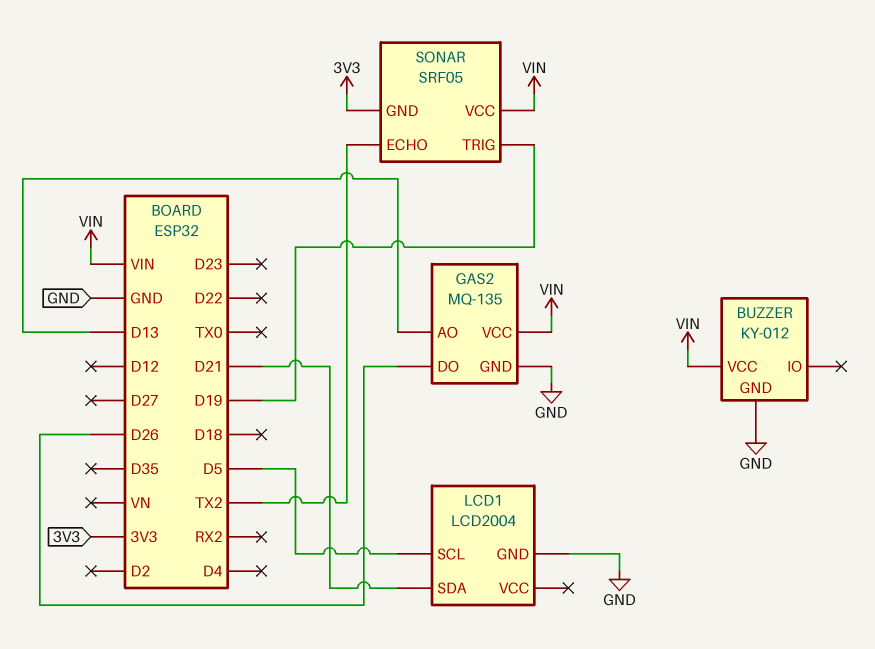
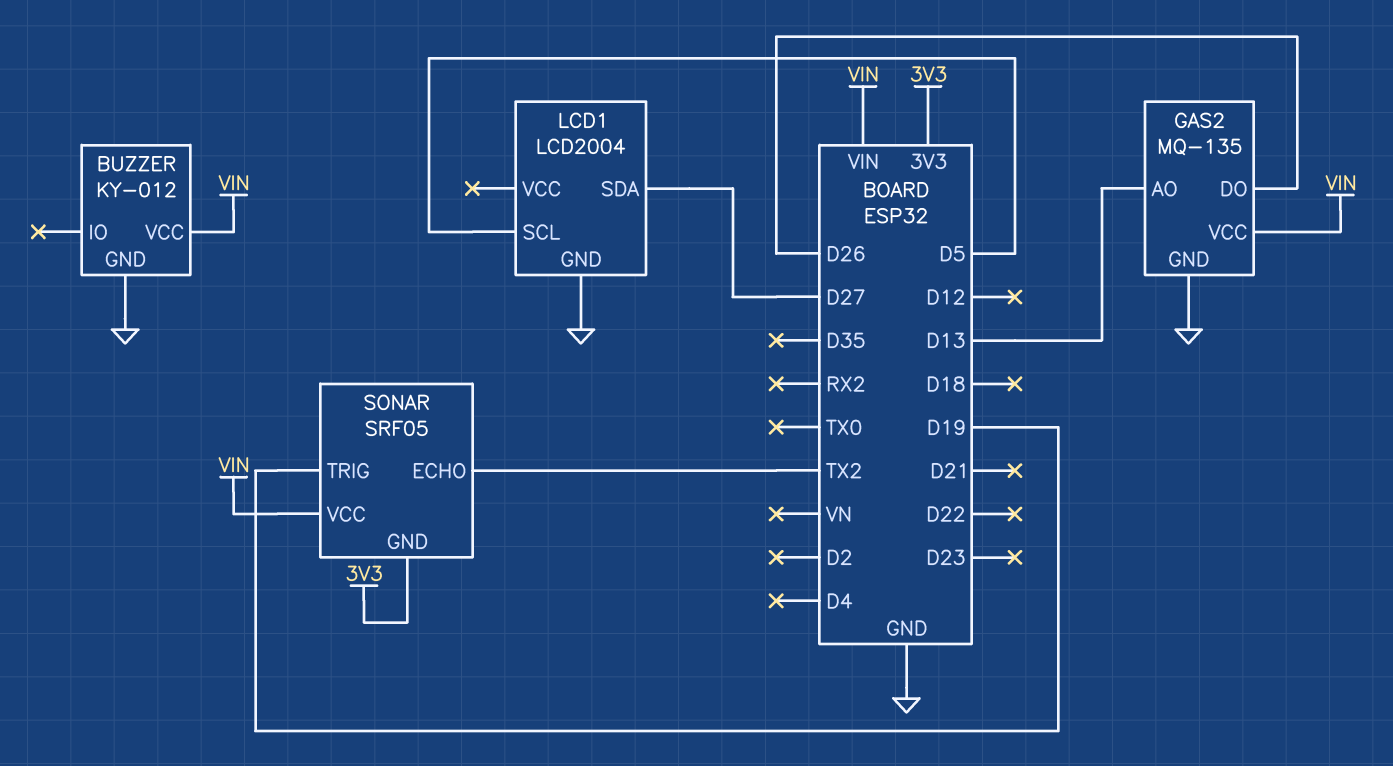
LCD1 pin SDA: D21 -> D27

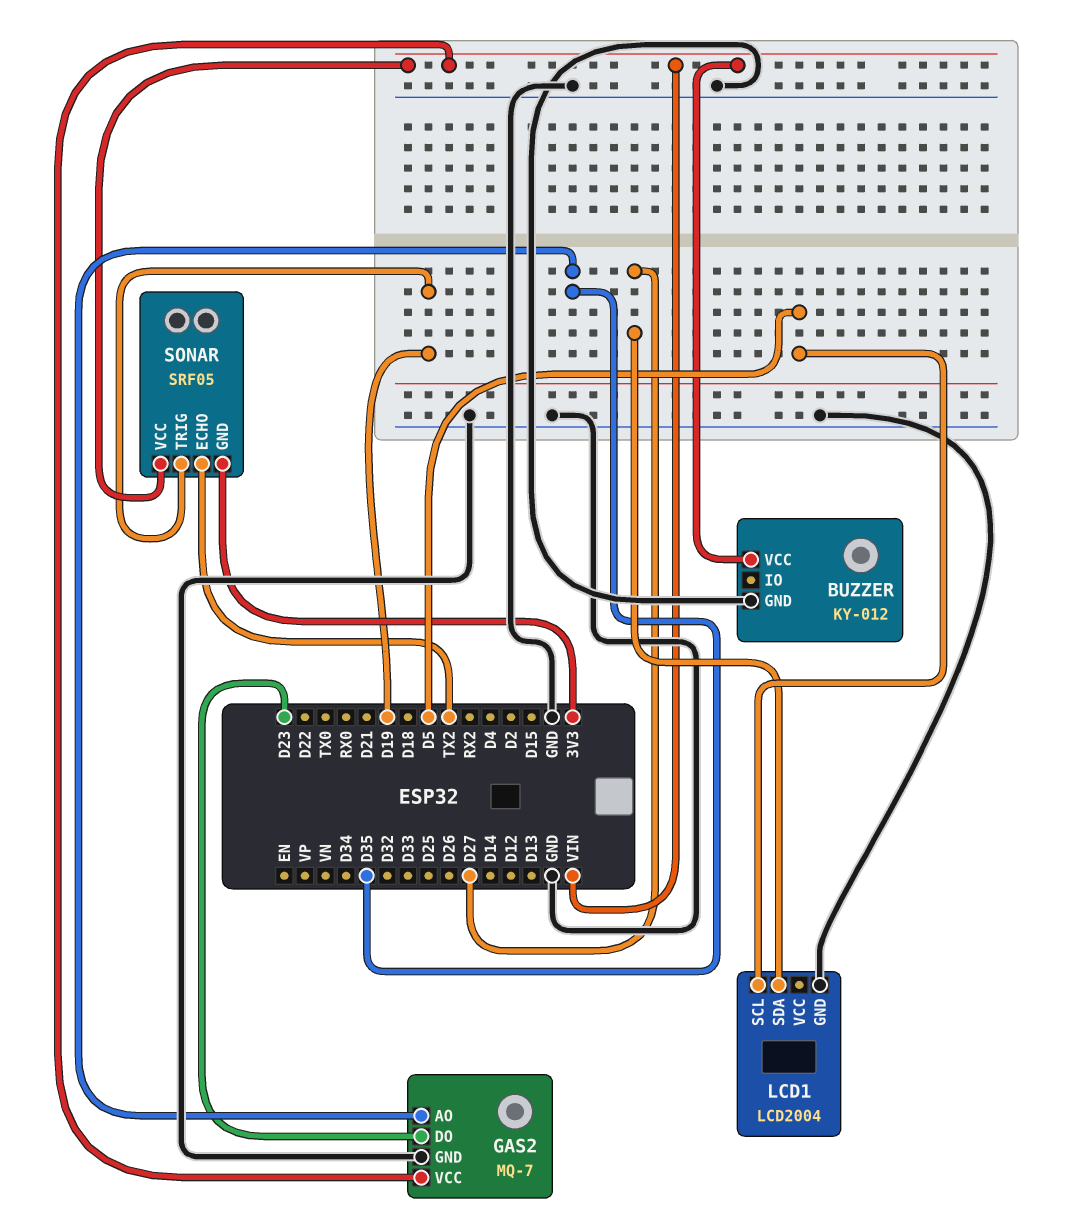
GAS2: MQ-135 -> MQ-7
GAS2 pin AO: D13 -> D35
GAS2 pin DO: D26 -> D23

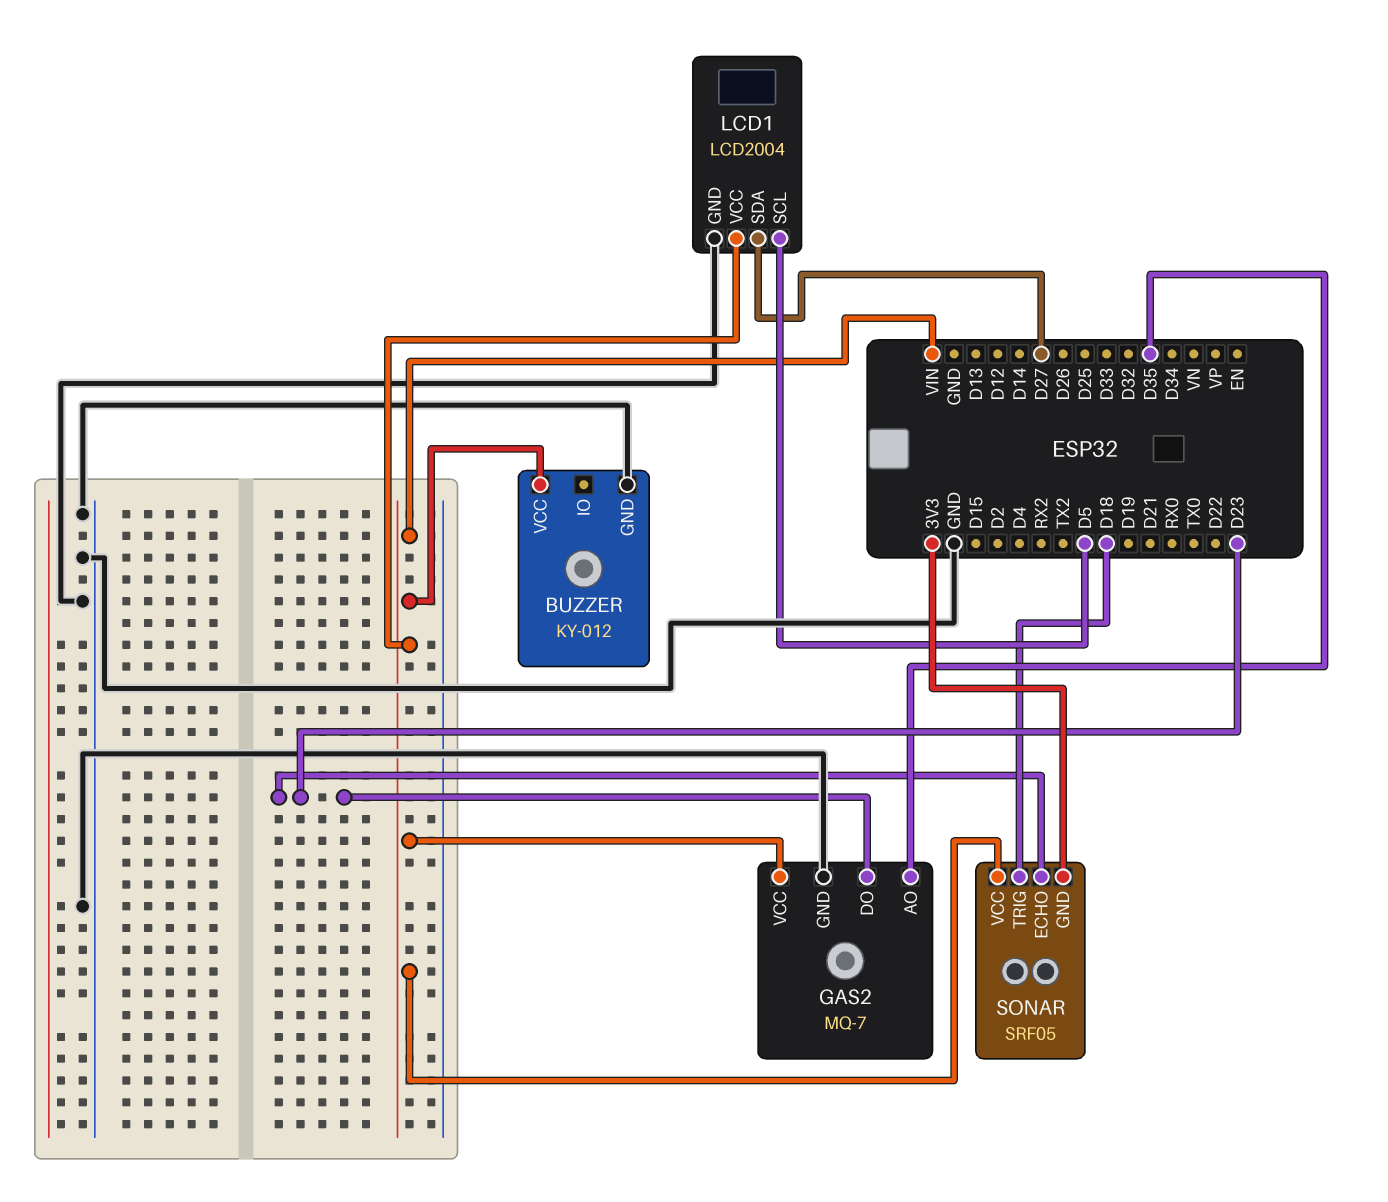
LCD1 pin VCC: none -> VIN
SONAR pin ECHO: TX2 -> D23
SONAR pin TRIG: D19 -> D18

